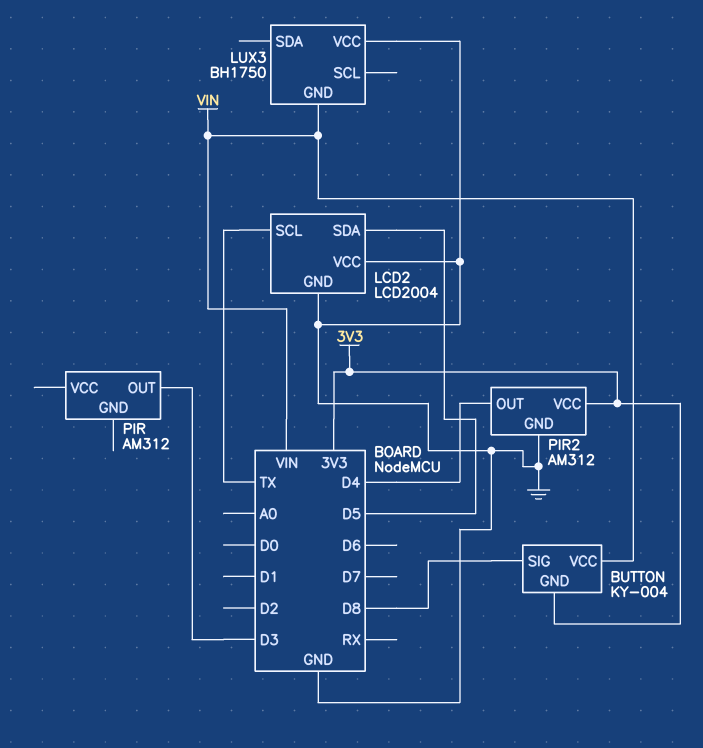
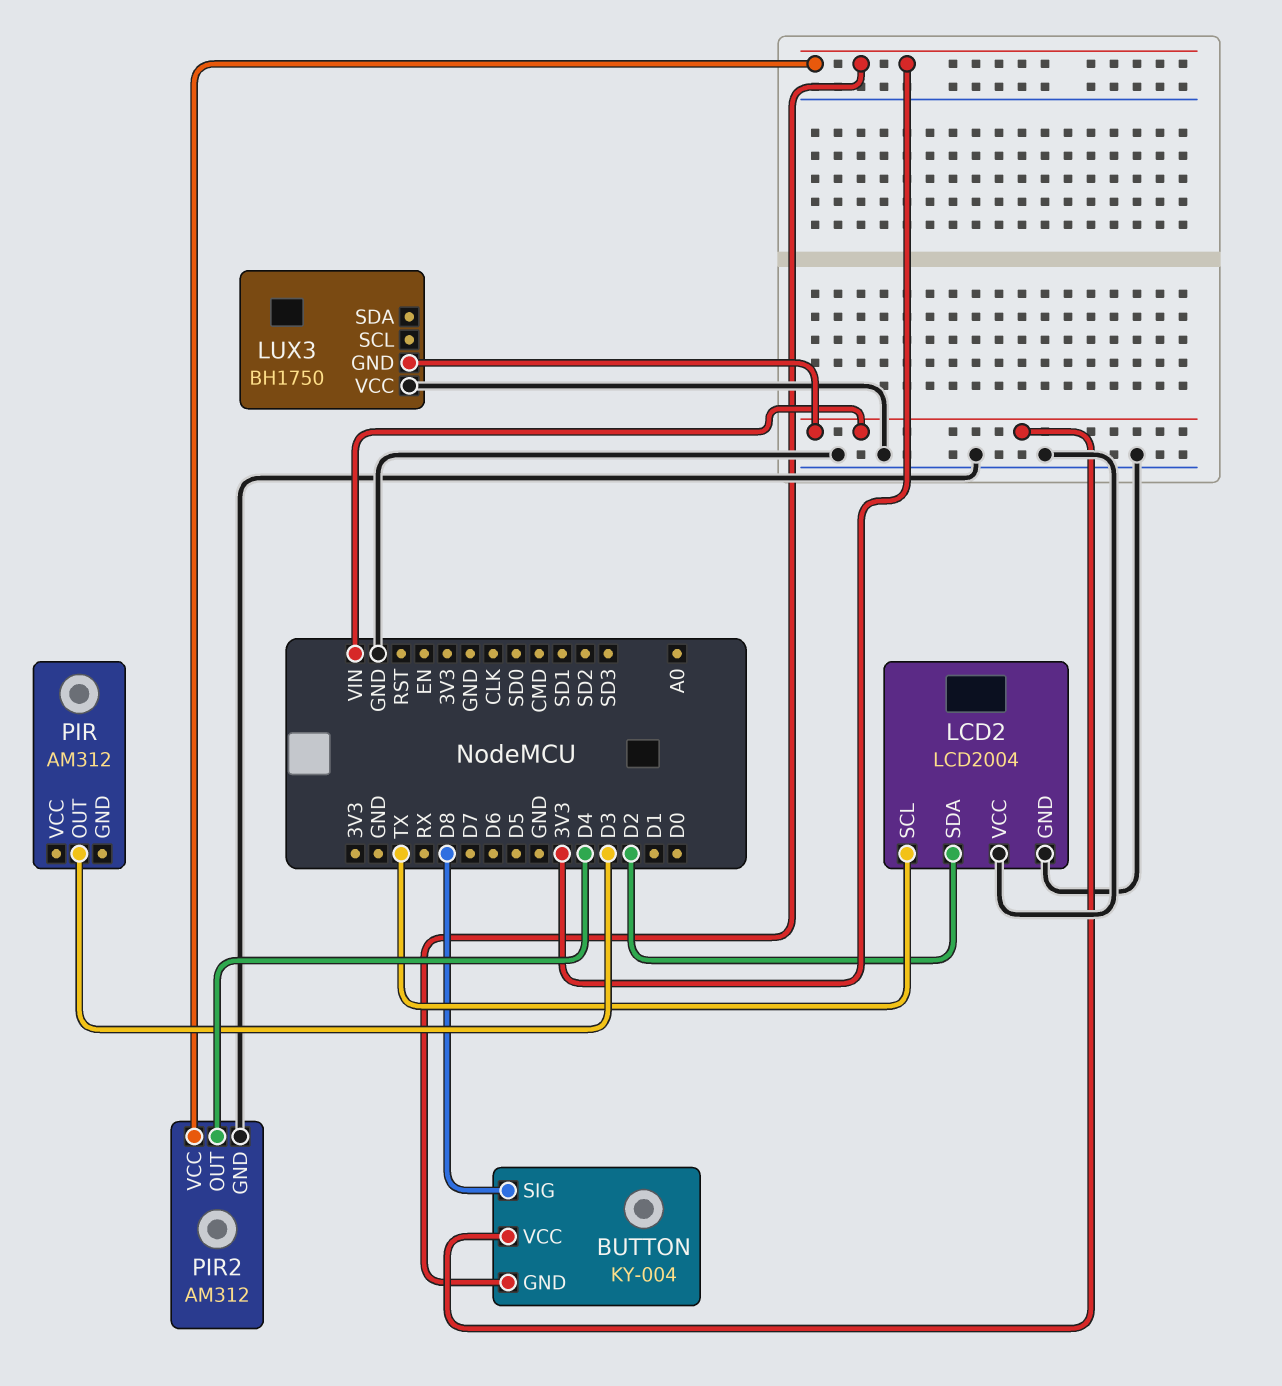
LCD2 pin SDA: D5 -> D2

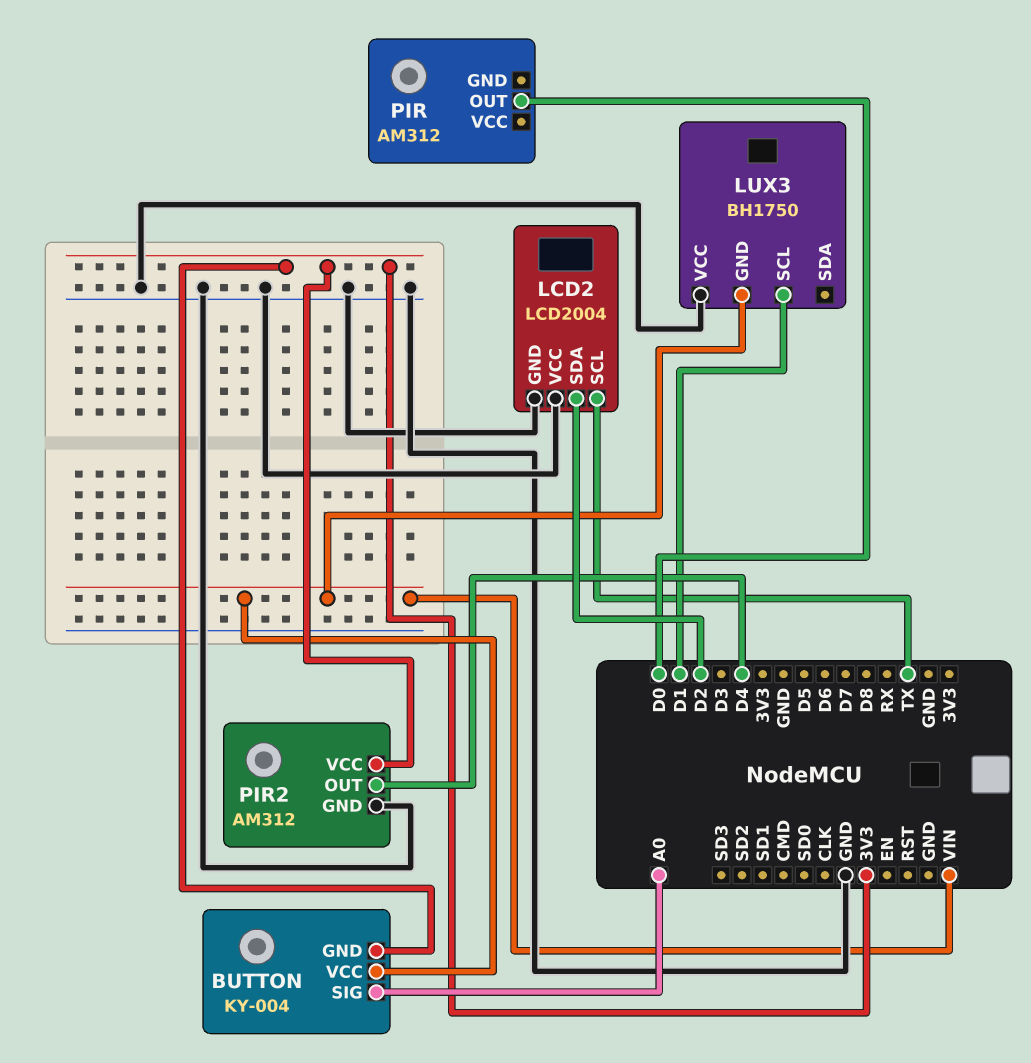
BUTTON pin SIG: D8 -> A0
LUX3 pin SCL: none -> D1
PIR pin OUT: D3 -> D0

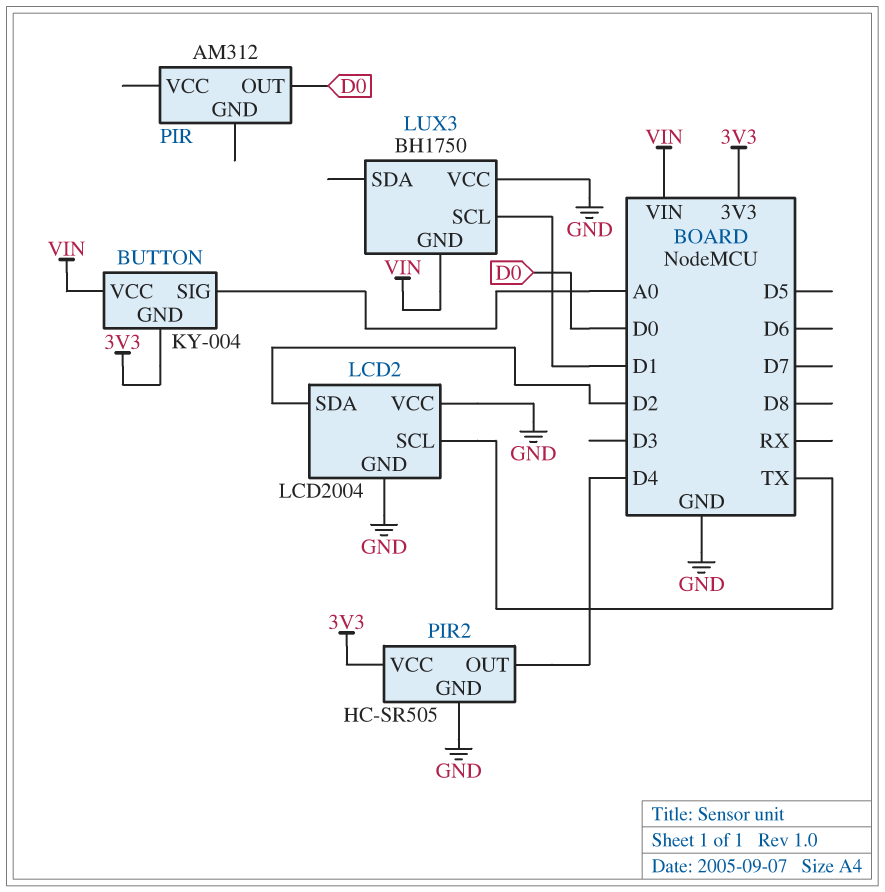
PIR2: AM312 -> HC-SR505

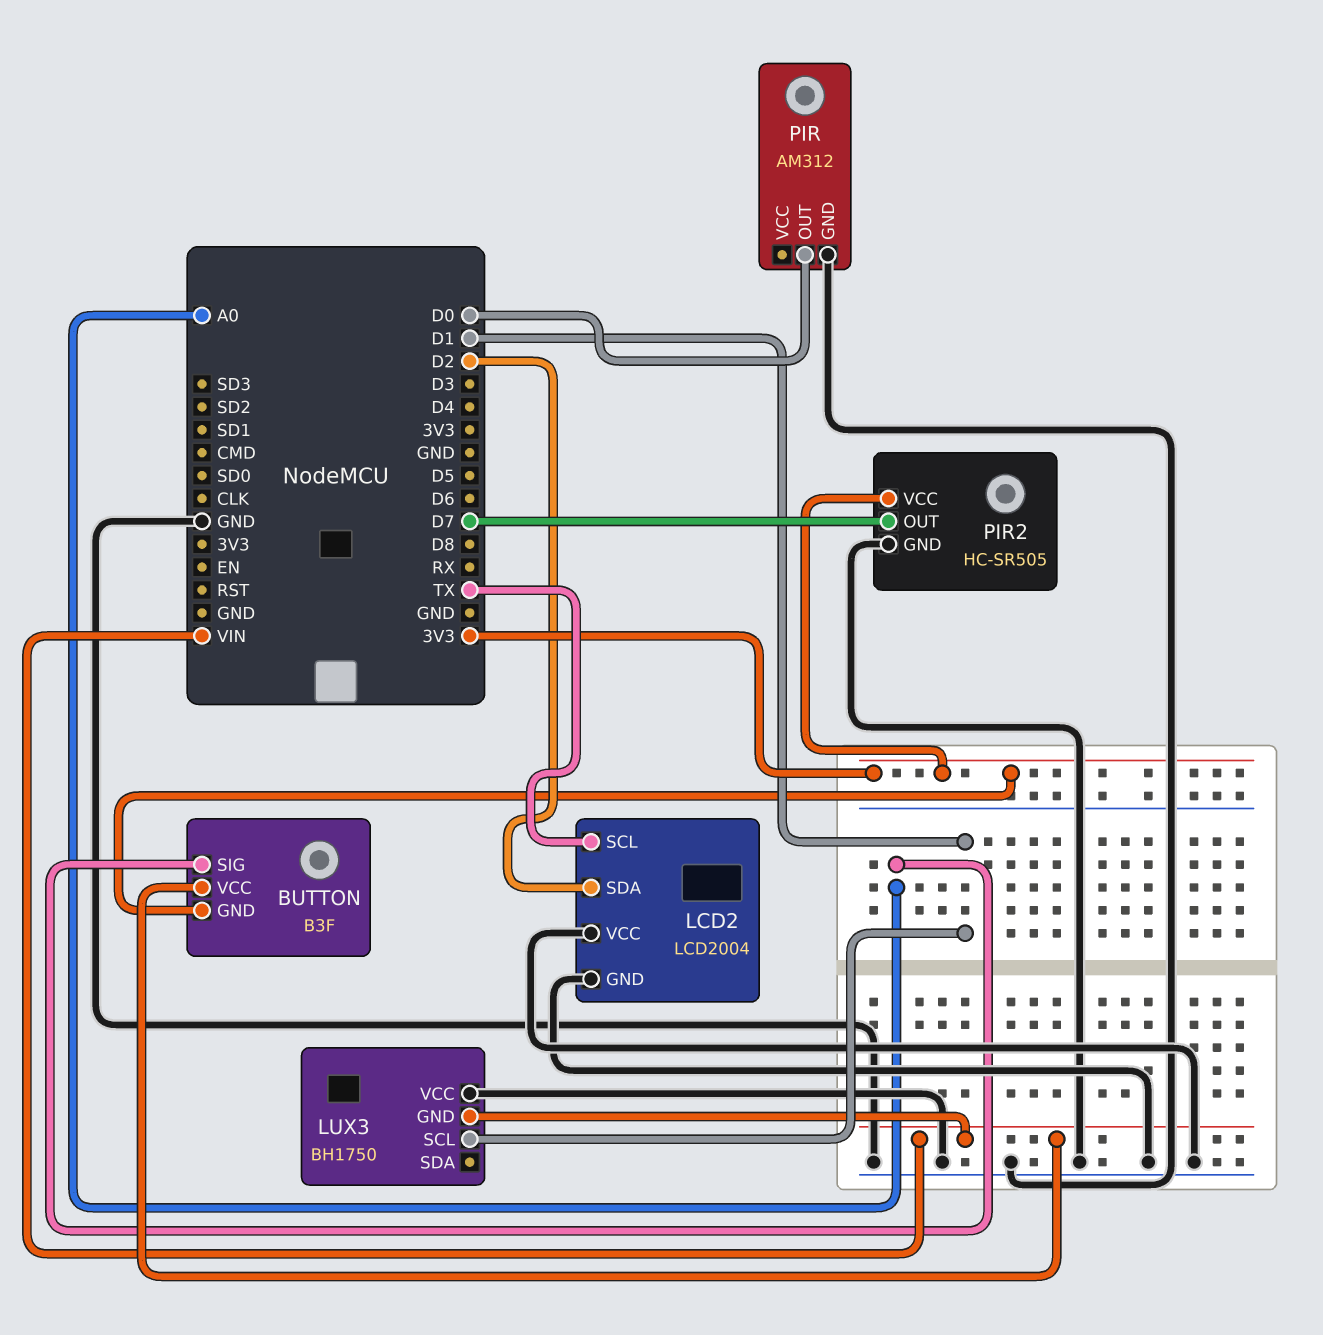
BUTTON: KY-004 -> B3F
PIR pin GND: none -> GND
PIR2 pin OUT: D4 -> D7

